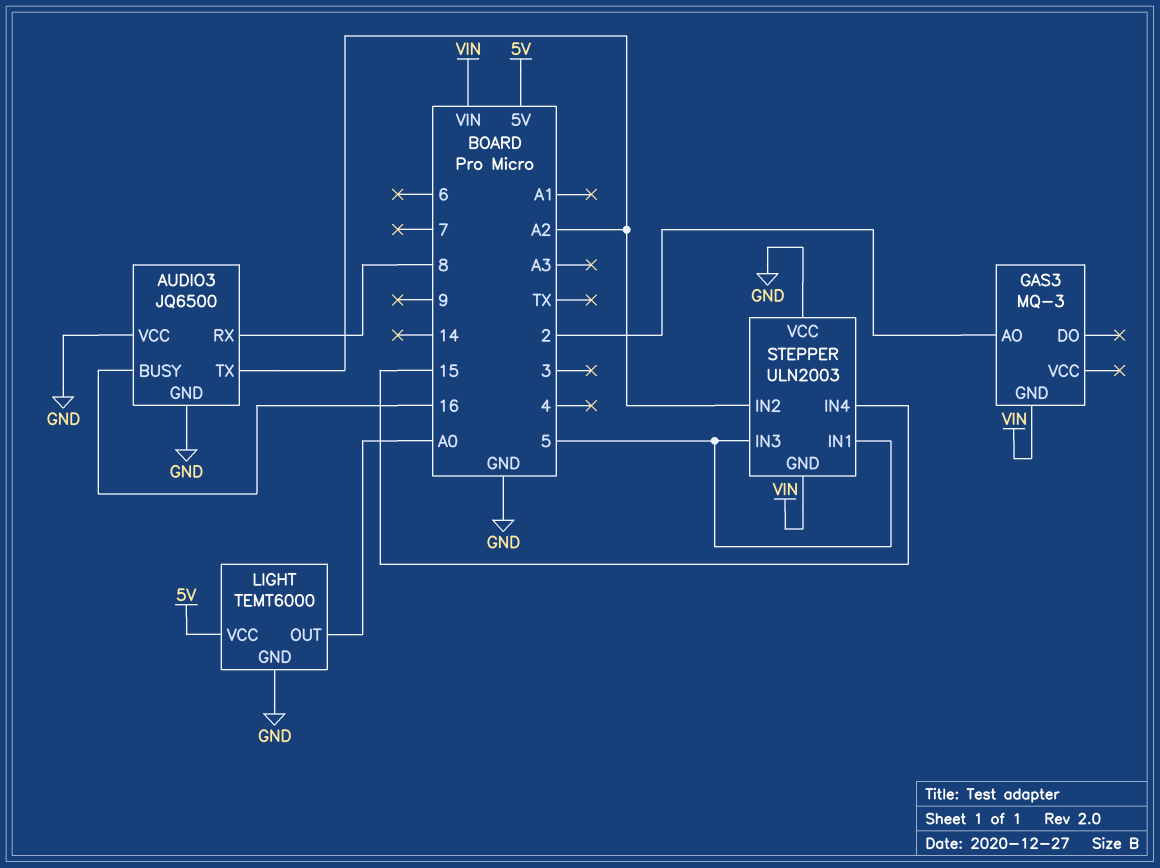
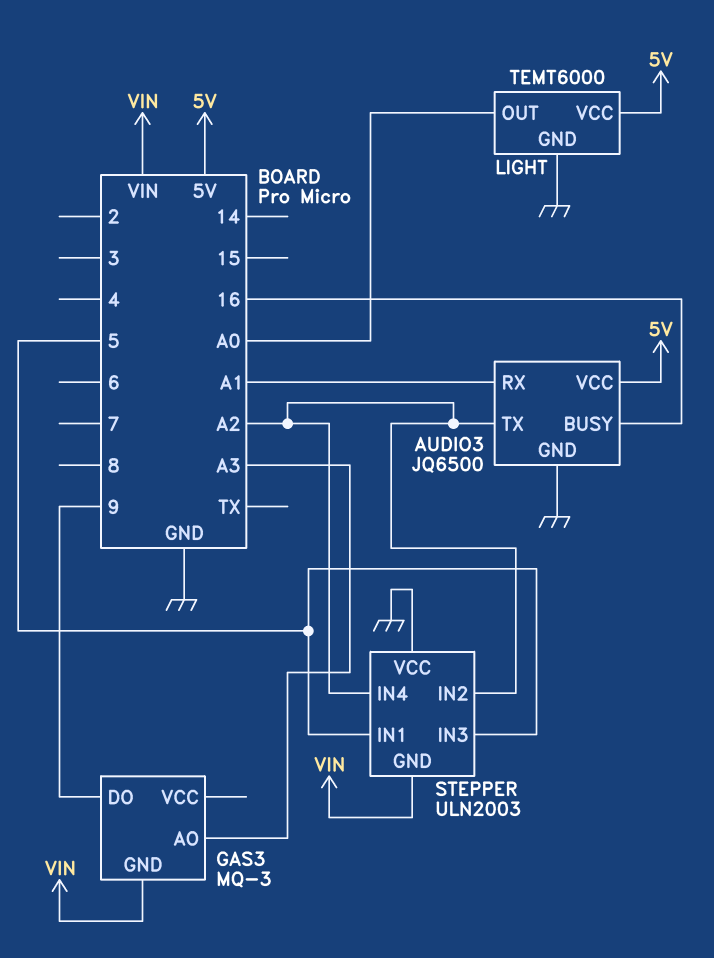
AUDIO3 pin RX: 8 -> A1
AUDIO3 pin VCC: GND -> 5V
GAS3 pin AO: 2 -> A3
GAS3 pin DO: none -> 9
STEPPER pin IN4: 15 -> A2

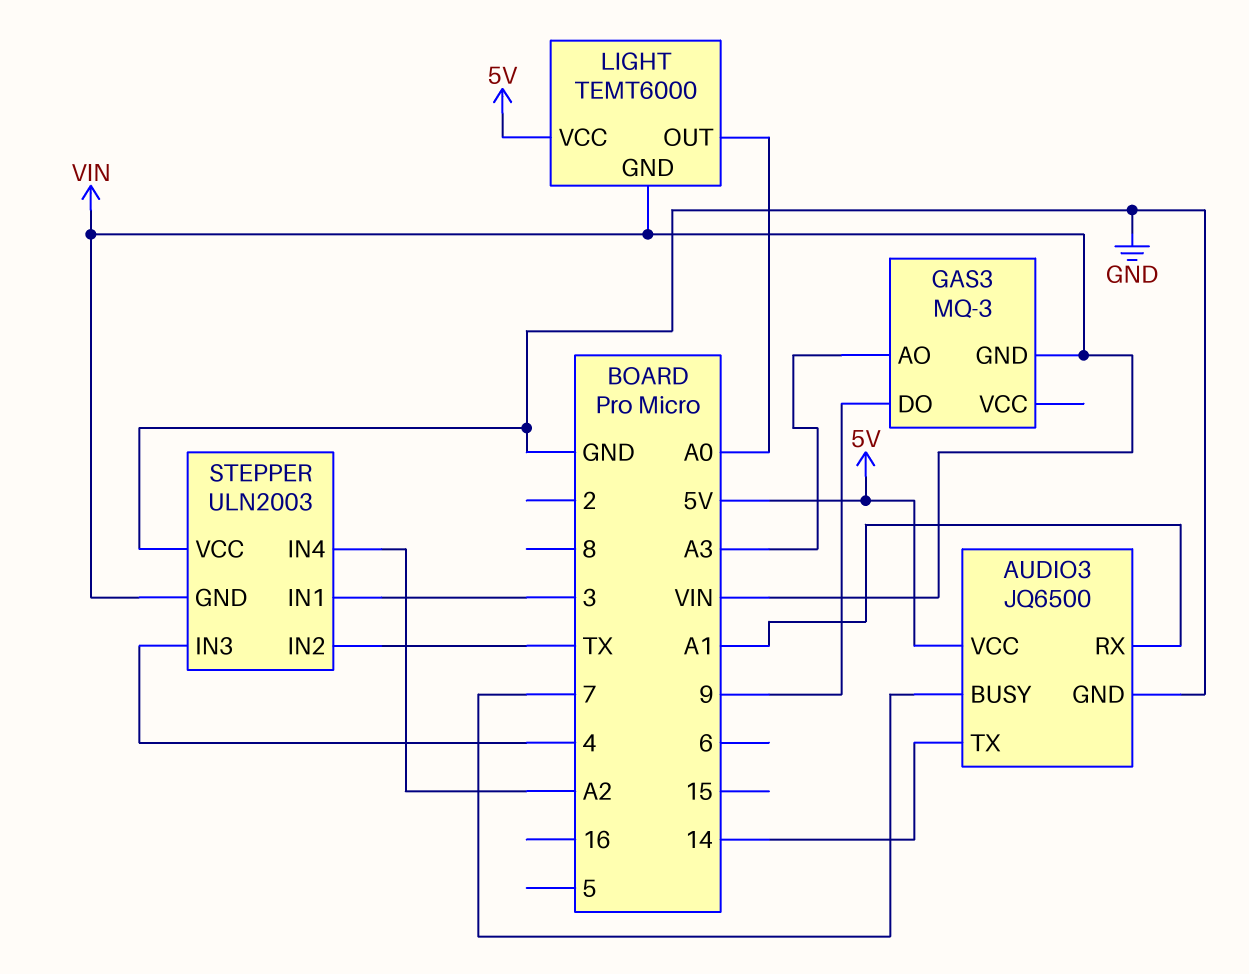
AUDIO3 pin BUSY: 16 -> 7
AUDIO3 pin TX: A2 -> 14
LIGHT pin GND: GND -> VIN
STEPPER pin IN1: 5 -> 3
STEPPER pin IN2: A2 -> TX
STEPPER pin IN3: 5 -> 4

